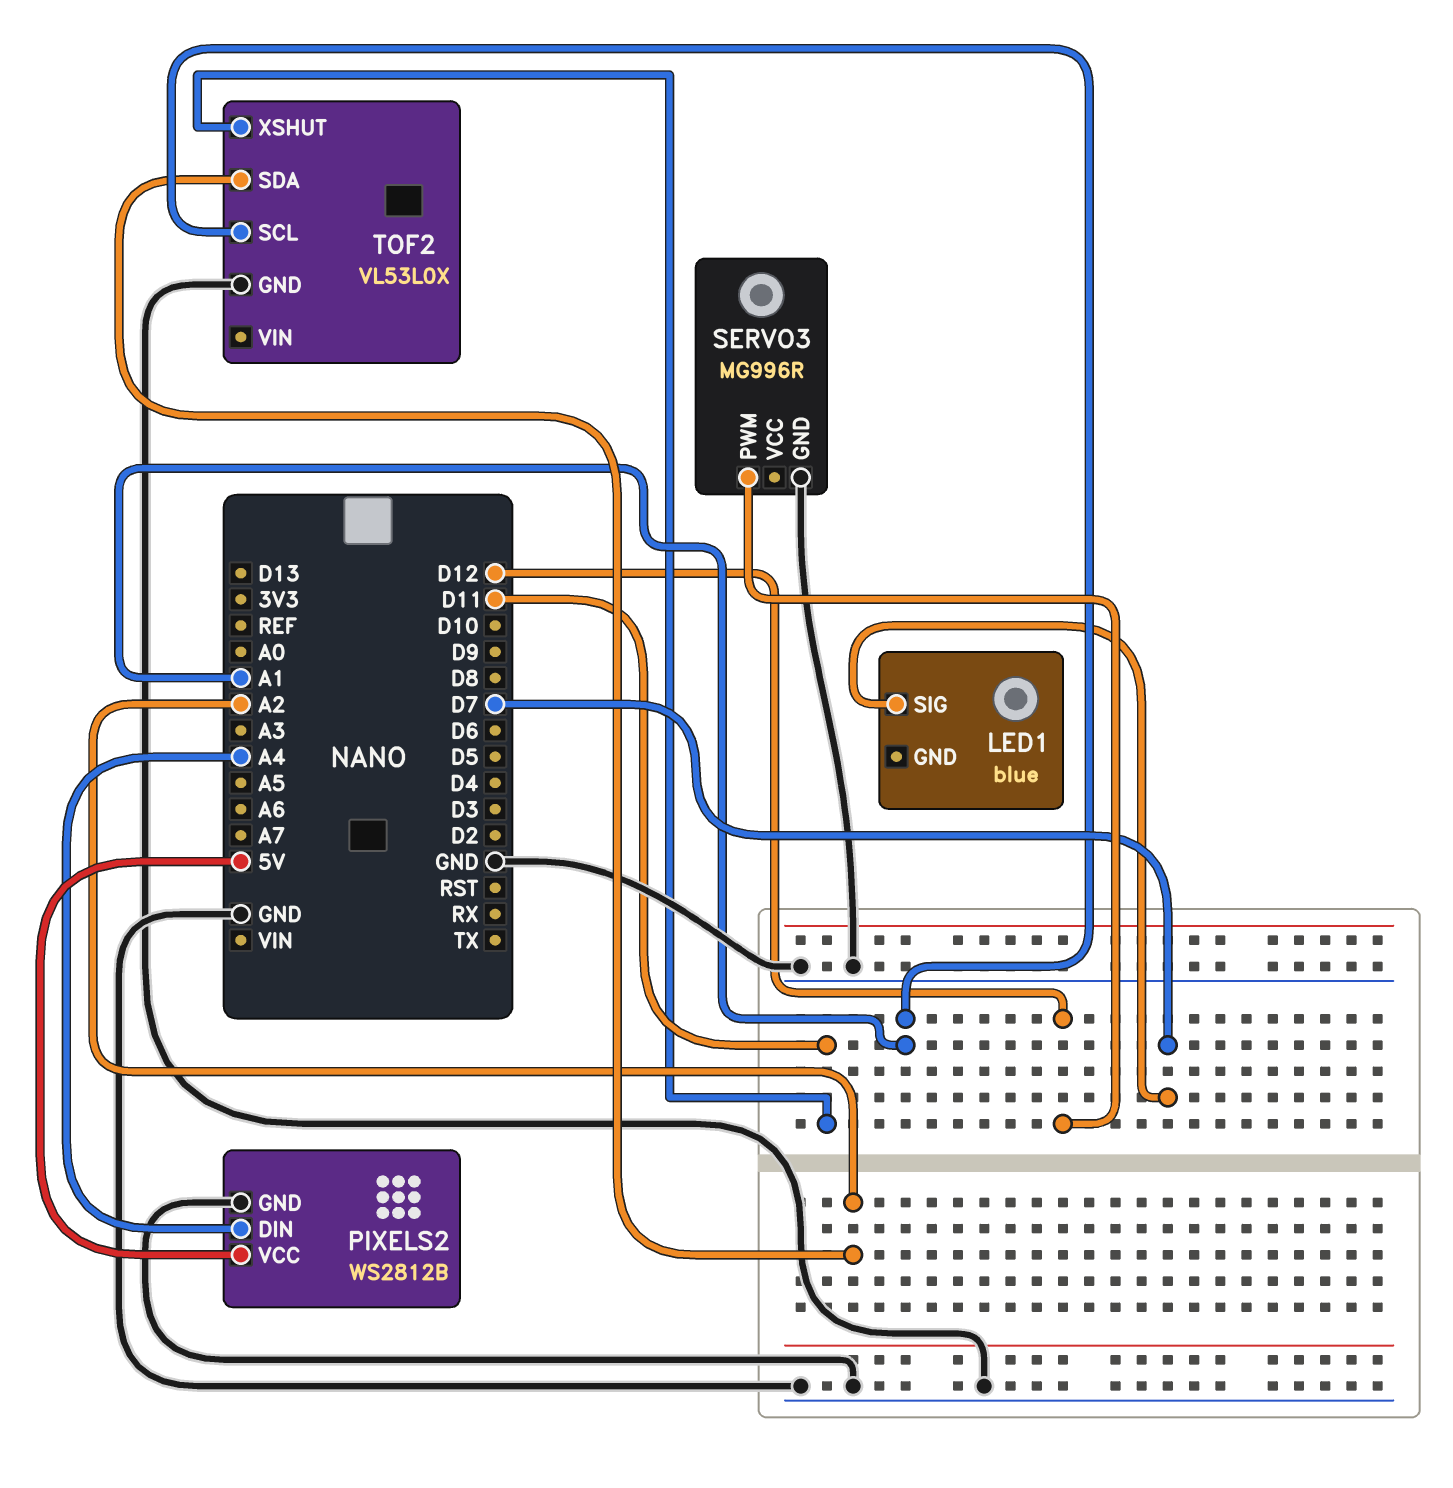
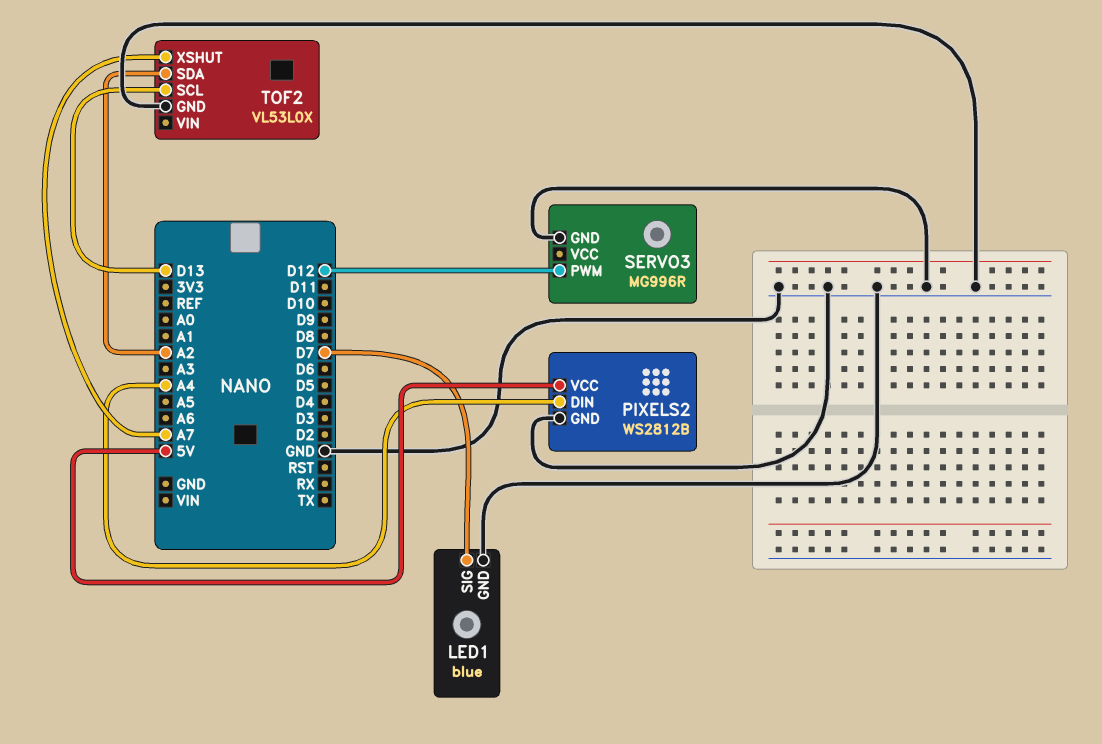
LED1 pin GND: none -> GND
TOF2 pin SCL: A1 -> D13
TOF2 pin XSHUT: D11 -> A7

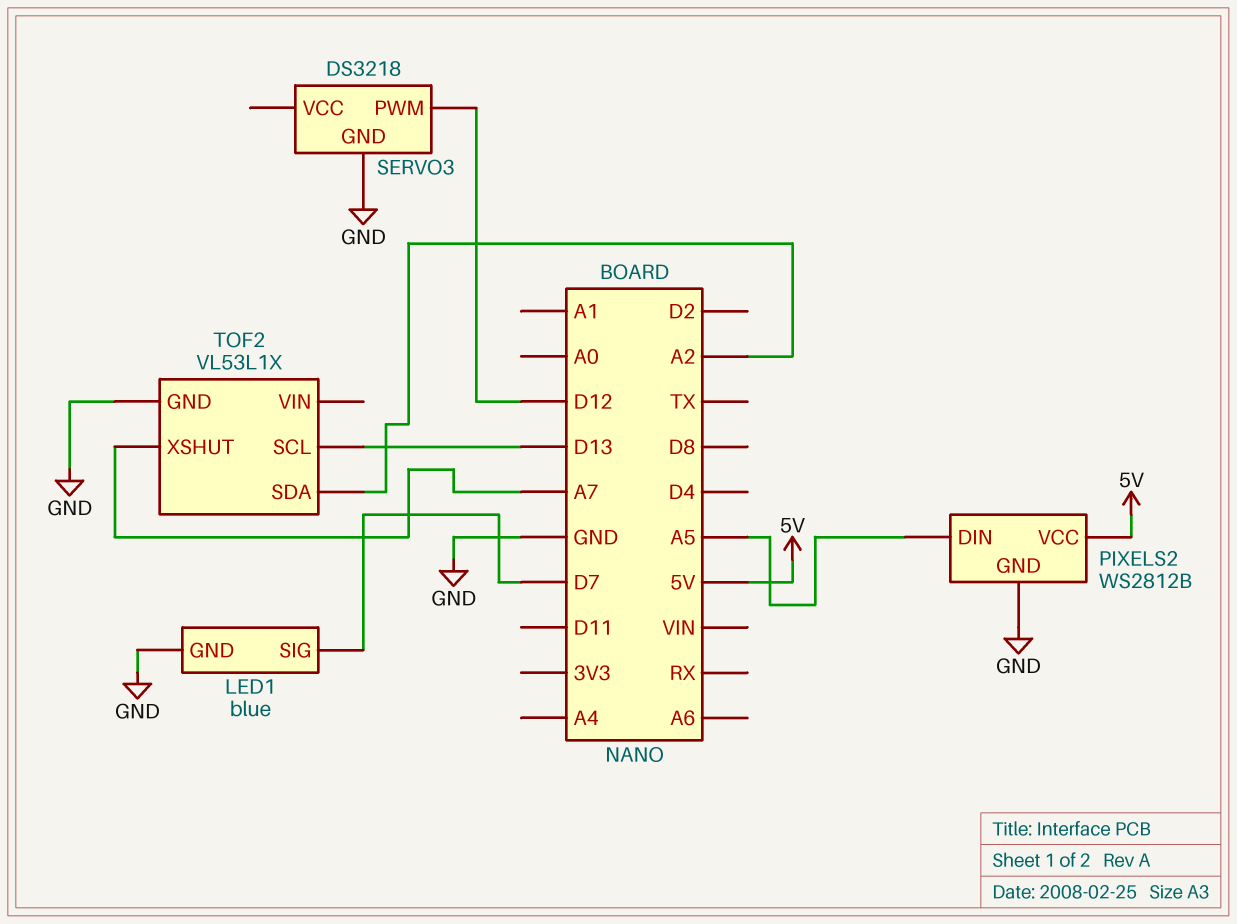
PIXELS2 pin DIN: A4 -> A5
SERVO3: MG996R -> DS3218
TOF2: VL53L0X -> VL53L1X

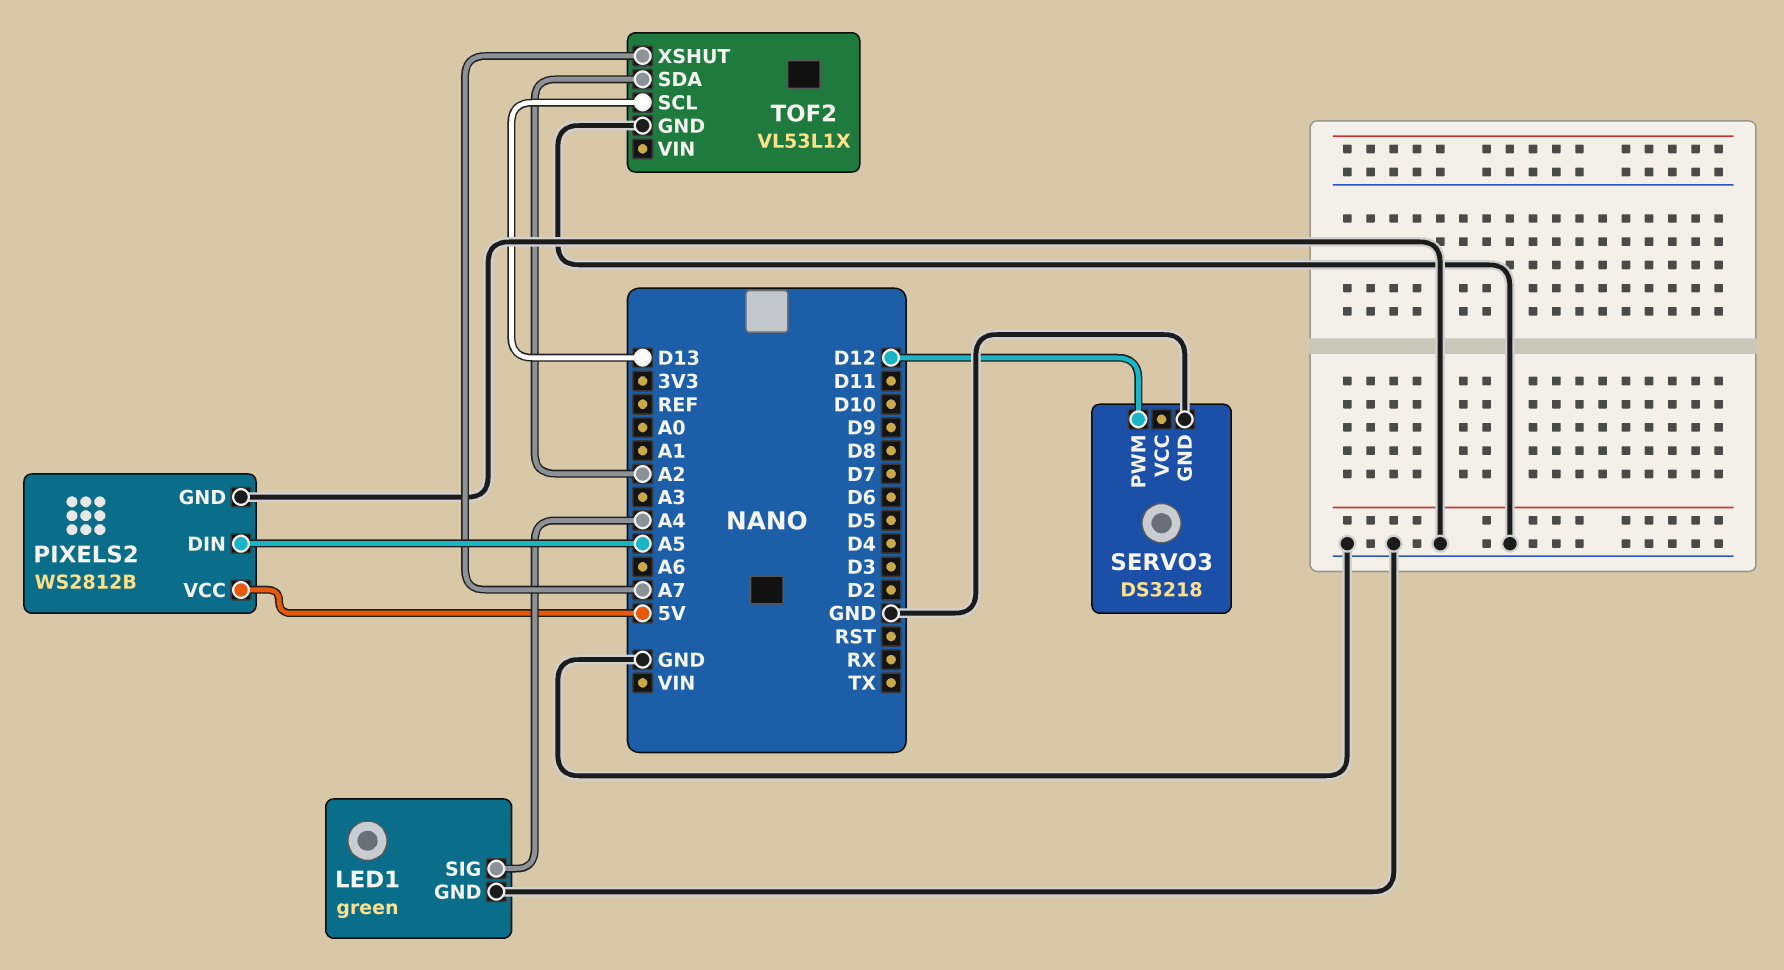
LED1: blue -> green
LED1 pin SIG: D7 -> A4

